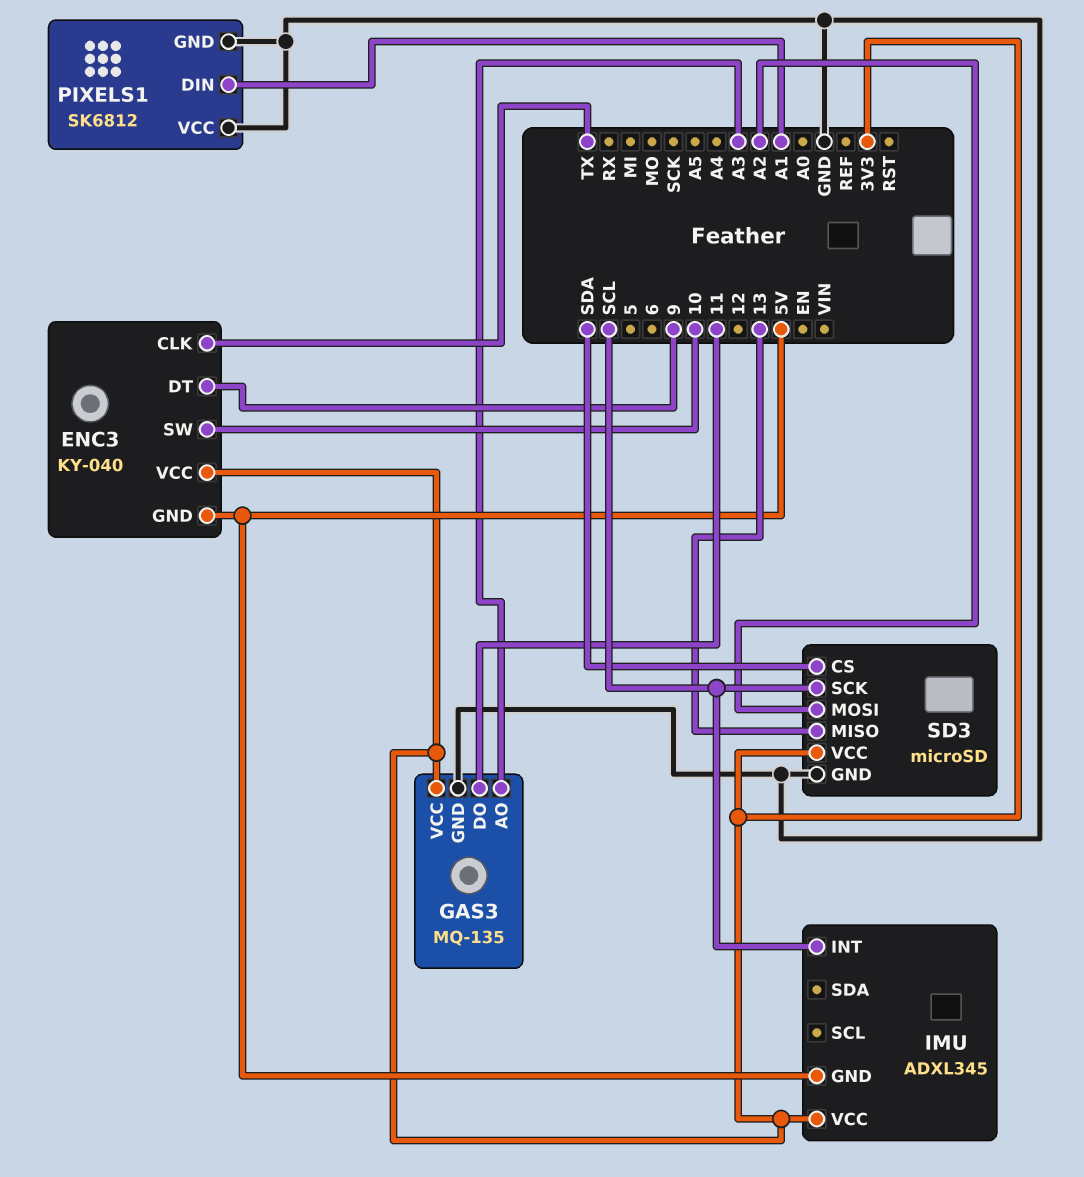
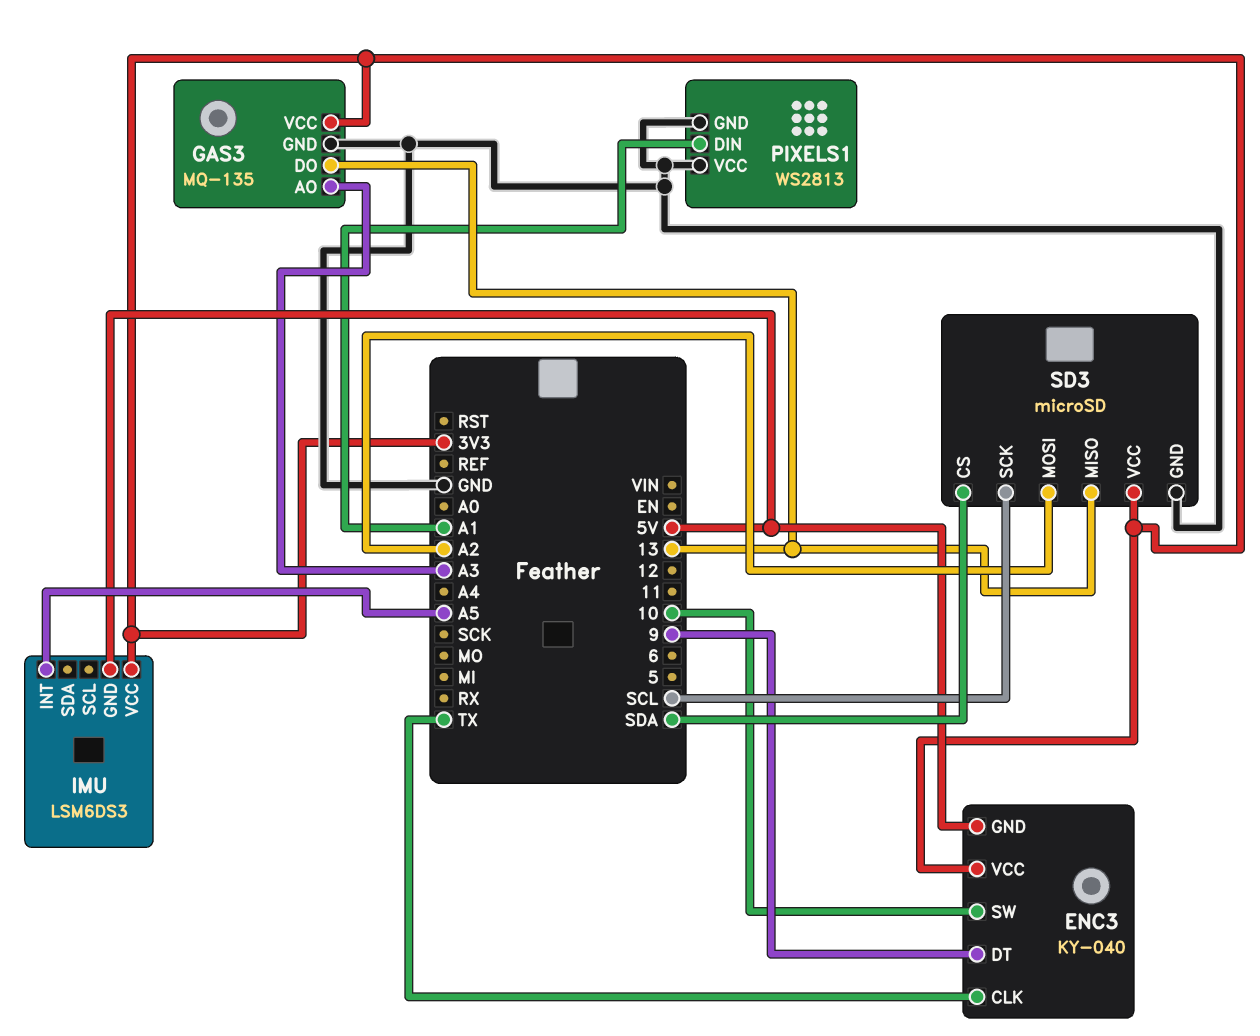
GAS3 pin DO: 11 -> 13
IMU: ADXL345 -> LSM6DS3
IMU pin INT: SCL -> A5
PIXELS1: SK6812 -> WS2813

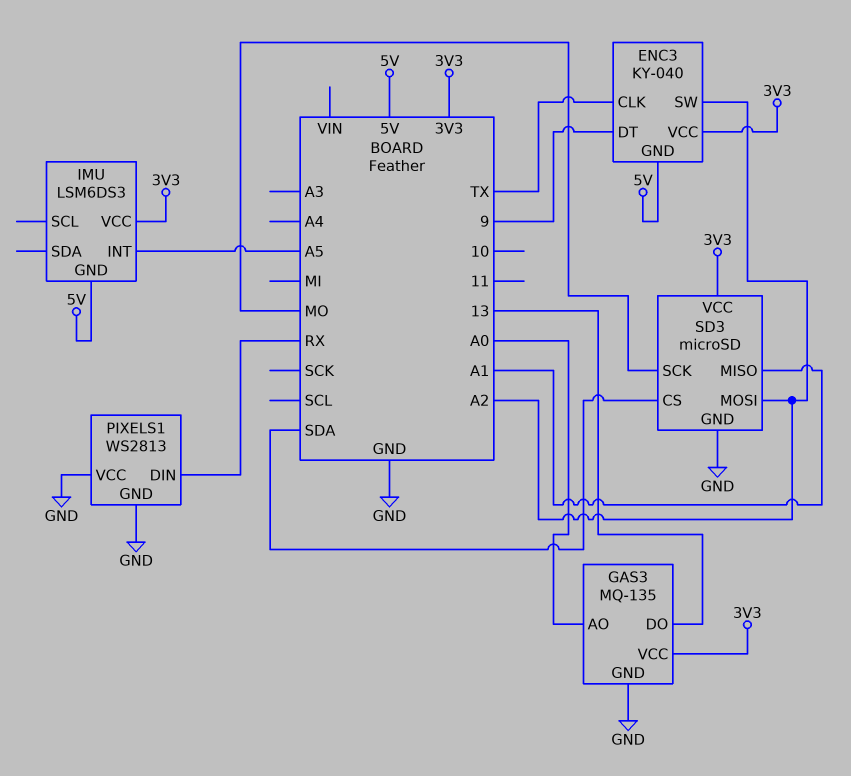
ENC3 pin SW: 10 -> A2
GAS3 pin AO: A3 -> A0
PIXELS1 pin DIN: A1 -> RX
SD3 pin MISO: 13 -> A1
SD3 pin SCK: SCL -> MO

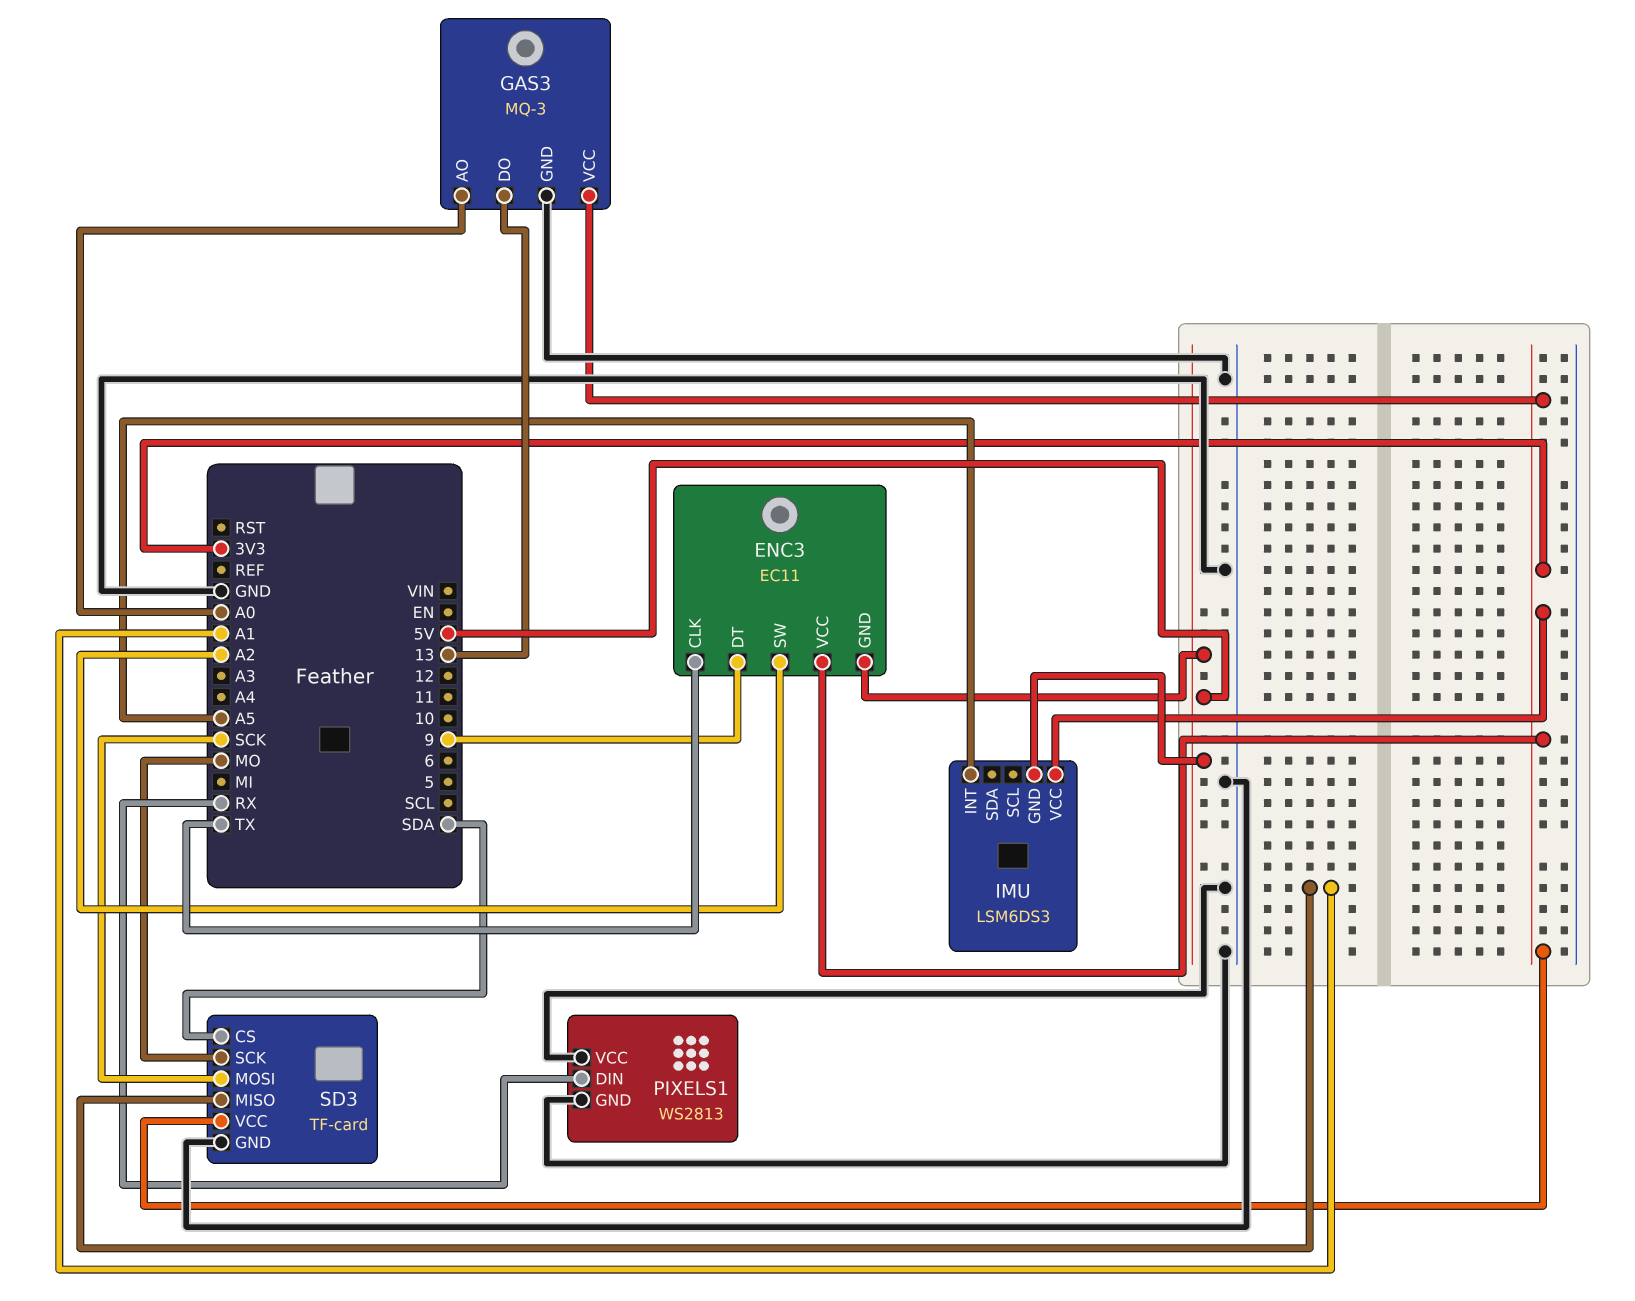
ENC3: KY-040 -> EC11
GAS3: MQ-135 -> MQ-3
SD3: microSD -> TF-card
SD3 pin MOSI: A2 -> SCK

